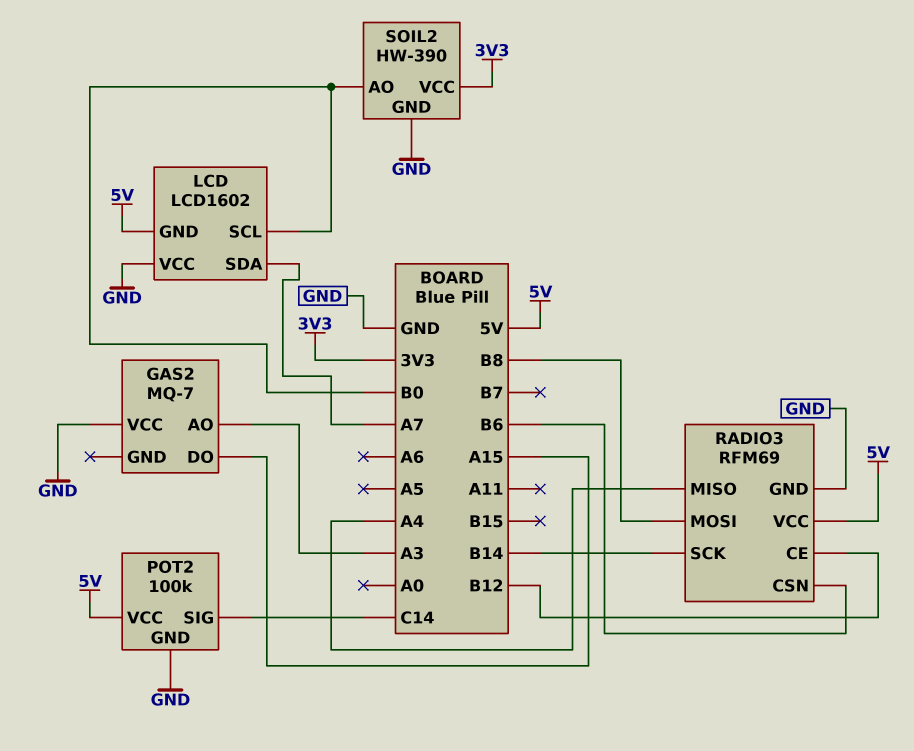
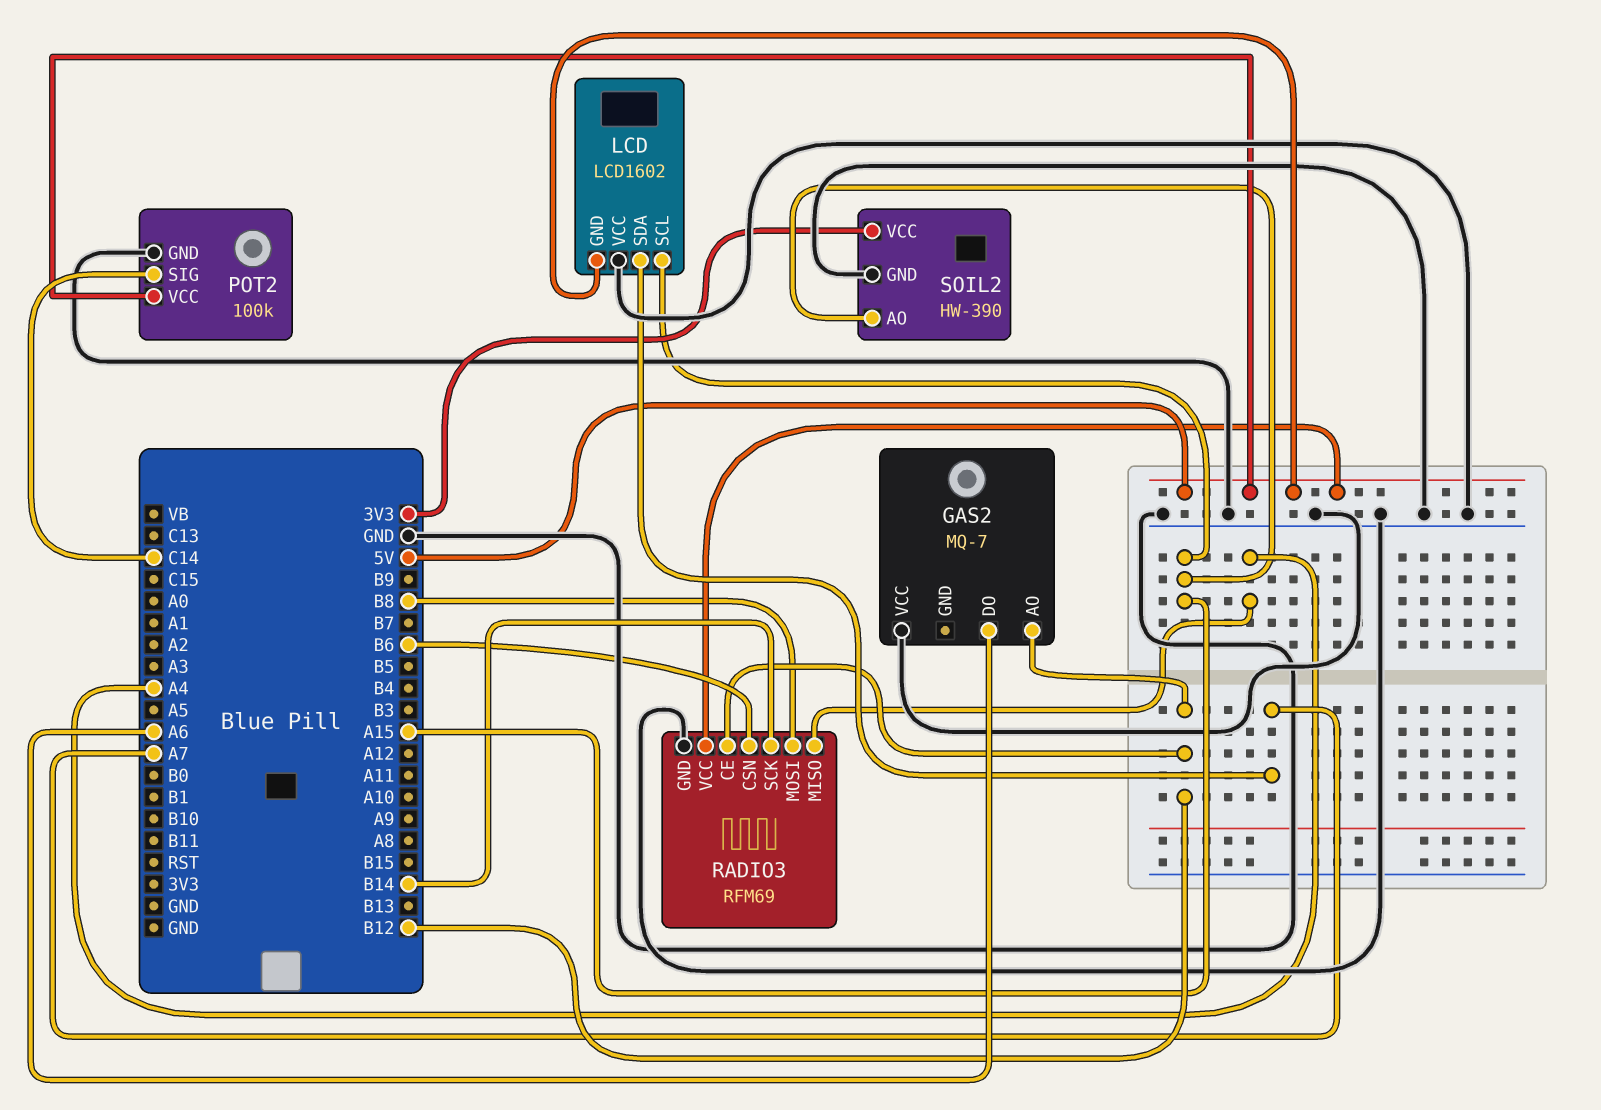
GAS2 pin AO: A3 -> B12
GAS2 pin DO: A15 -> A6
LCD pin SCL: B0 -> A15
SOIL2 pin AO: B0 -> A15

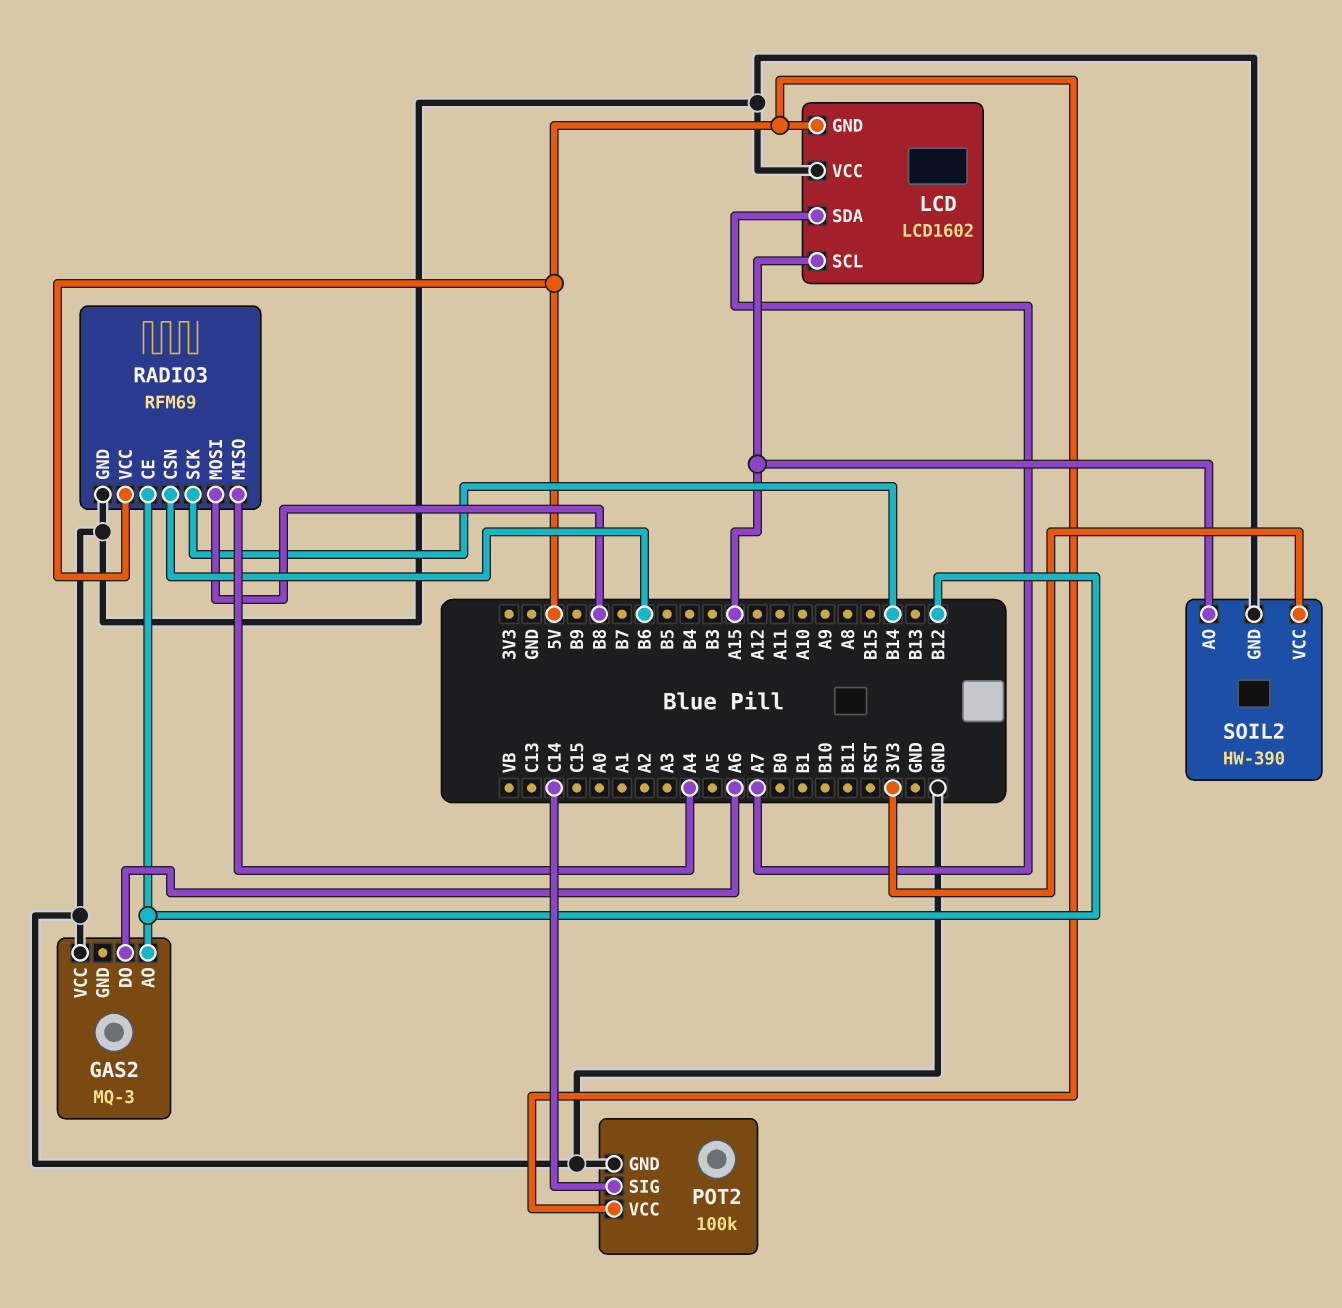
GAS2: MQ-7 -> MQ-3

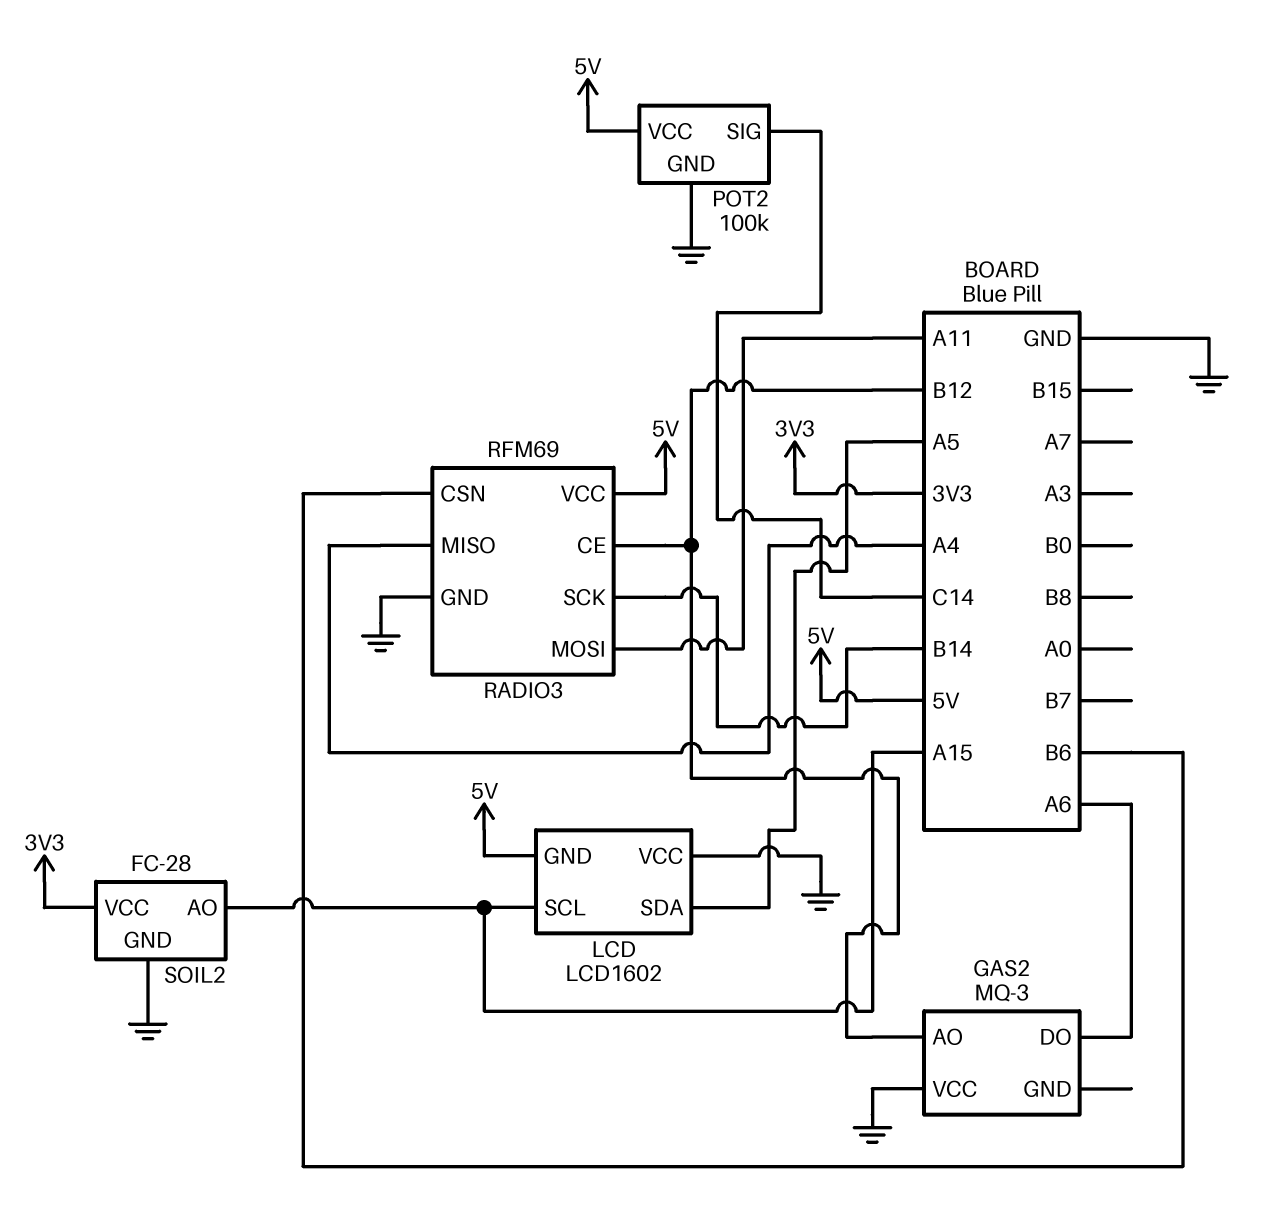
LCD pin SDA: A7 -> A5
RADIO3 pin MOSI: B8 -> A11
SOIL2: HW-390 -> FC-28

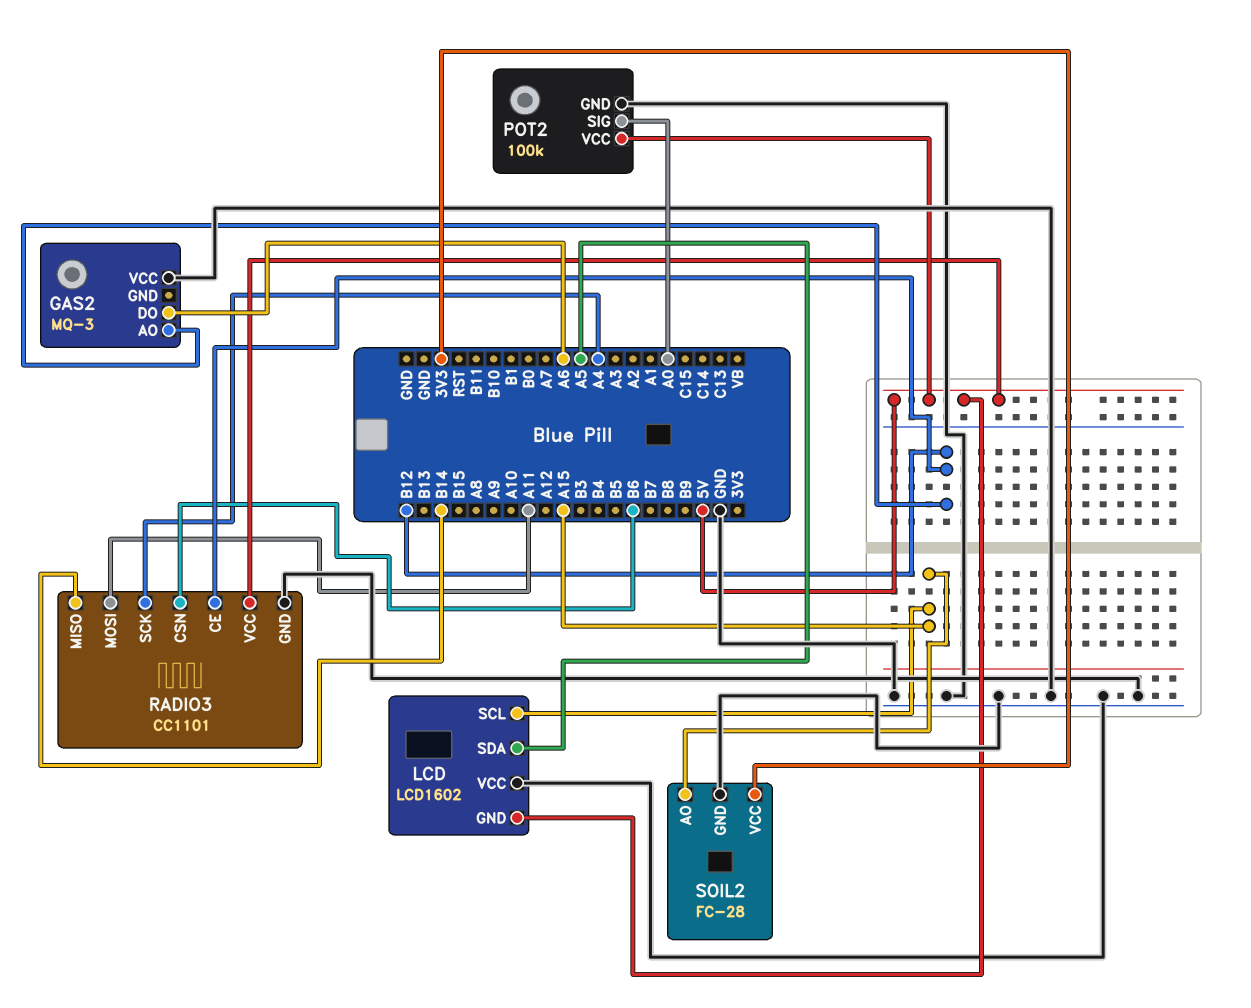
POT2 pin SIG: C14 -> A0
RADIO3: RFM69 -> CC1101
RADIO3 pin MISO: A4 -> B14
RADIO3 pin SCK: B14 -> A4

